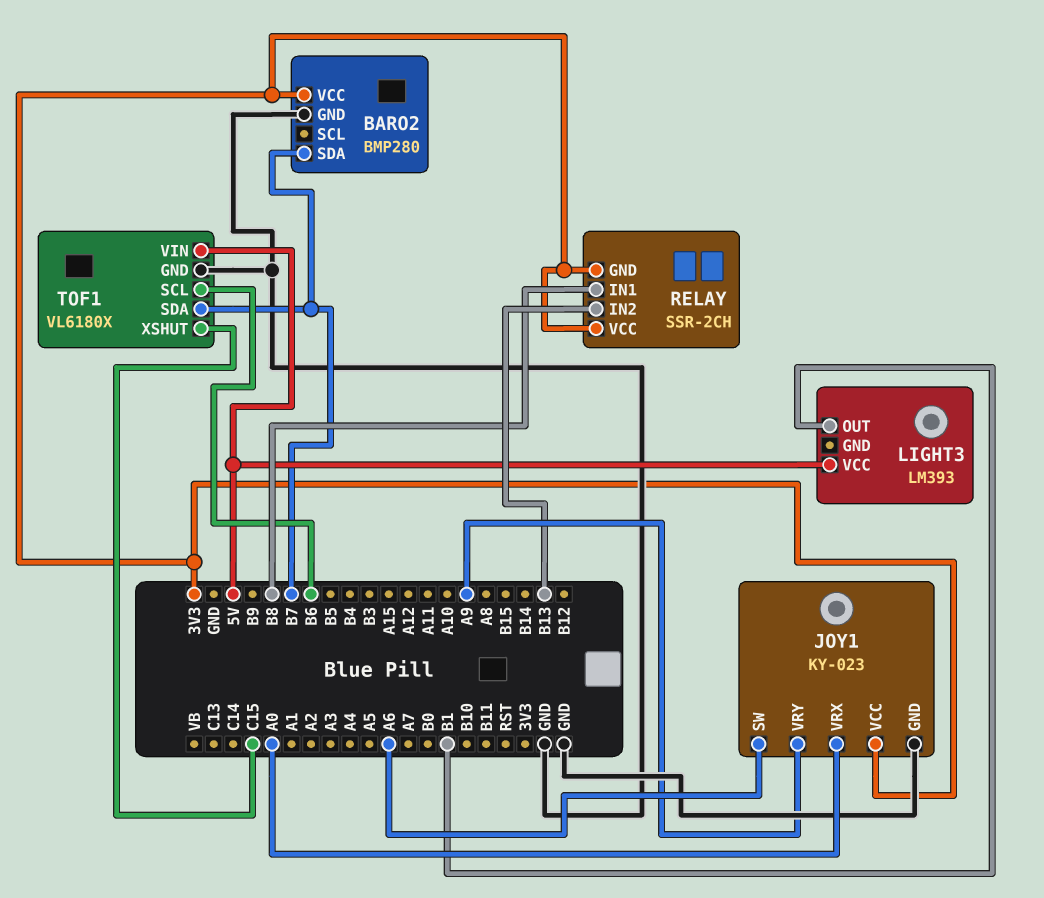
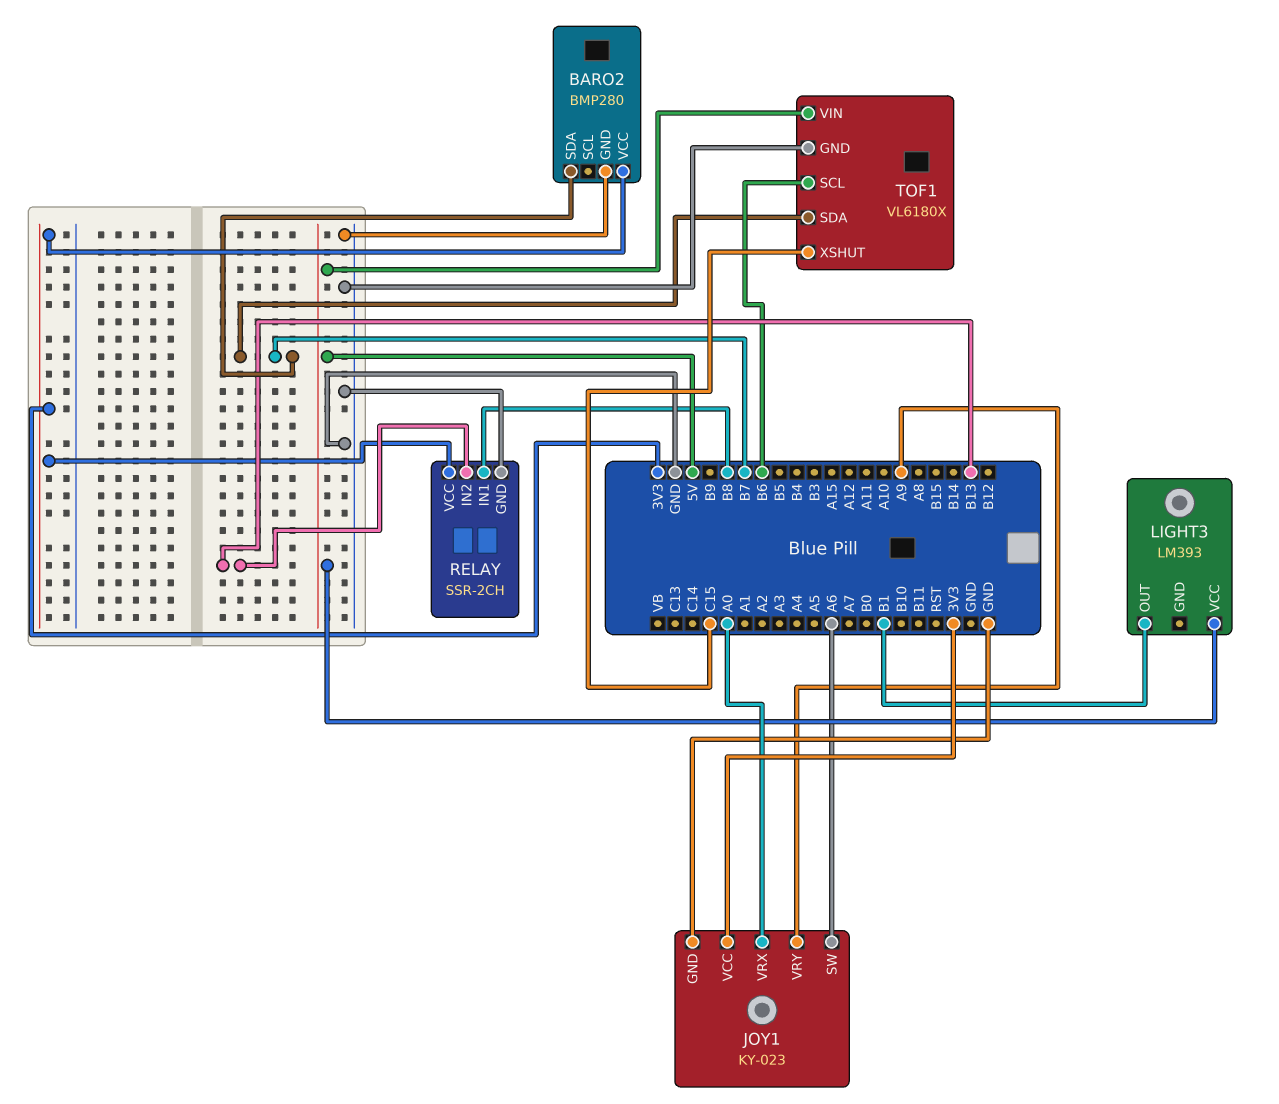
RELAY pin GND: 3V3 -> GND

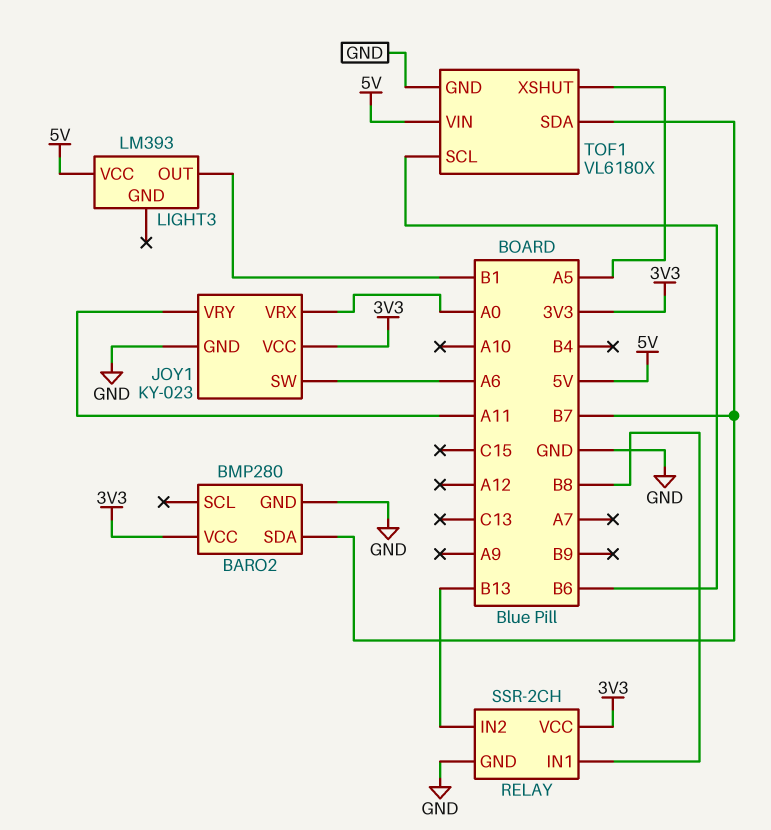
JOY1 pin VRY: A9 -> A11
TOF1 pin XSHUT: C15 -> A5

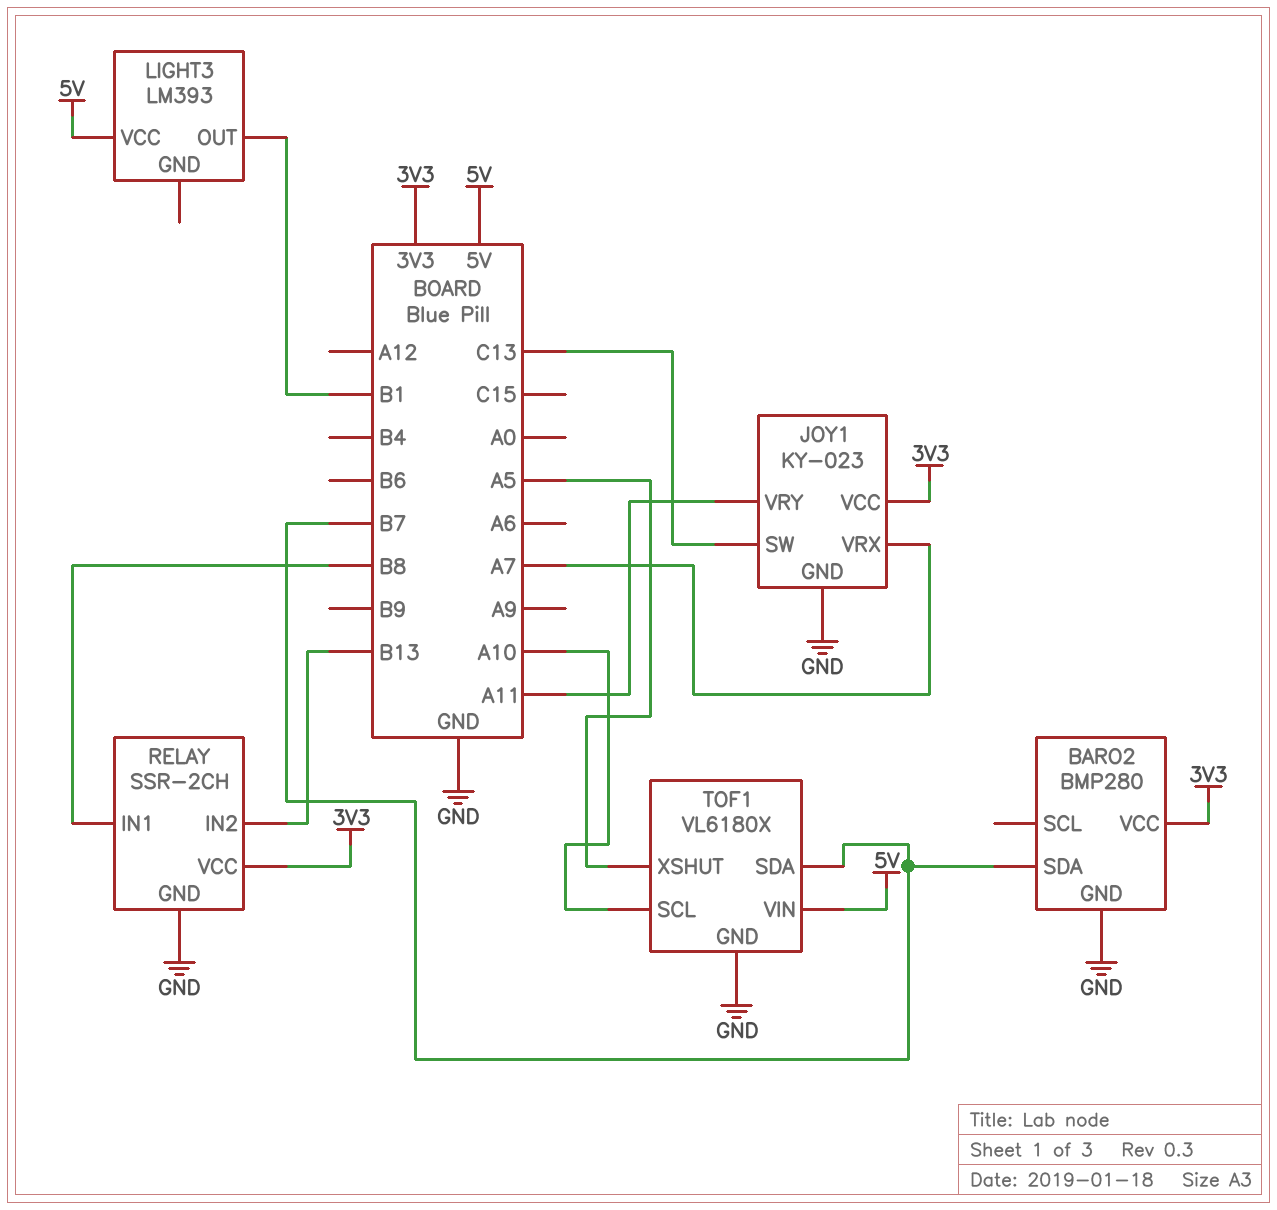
JOY1 pin SW: A6 -> C13
JOY1 pin VRX: A0 -> A7
TOF1 pin SCL: B6 -> A10

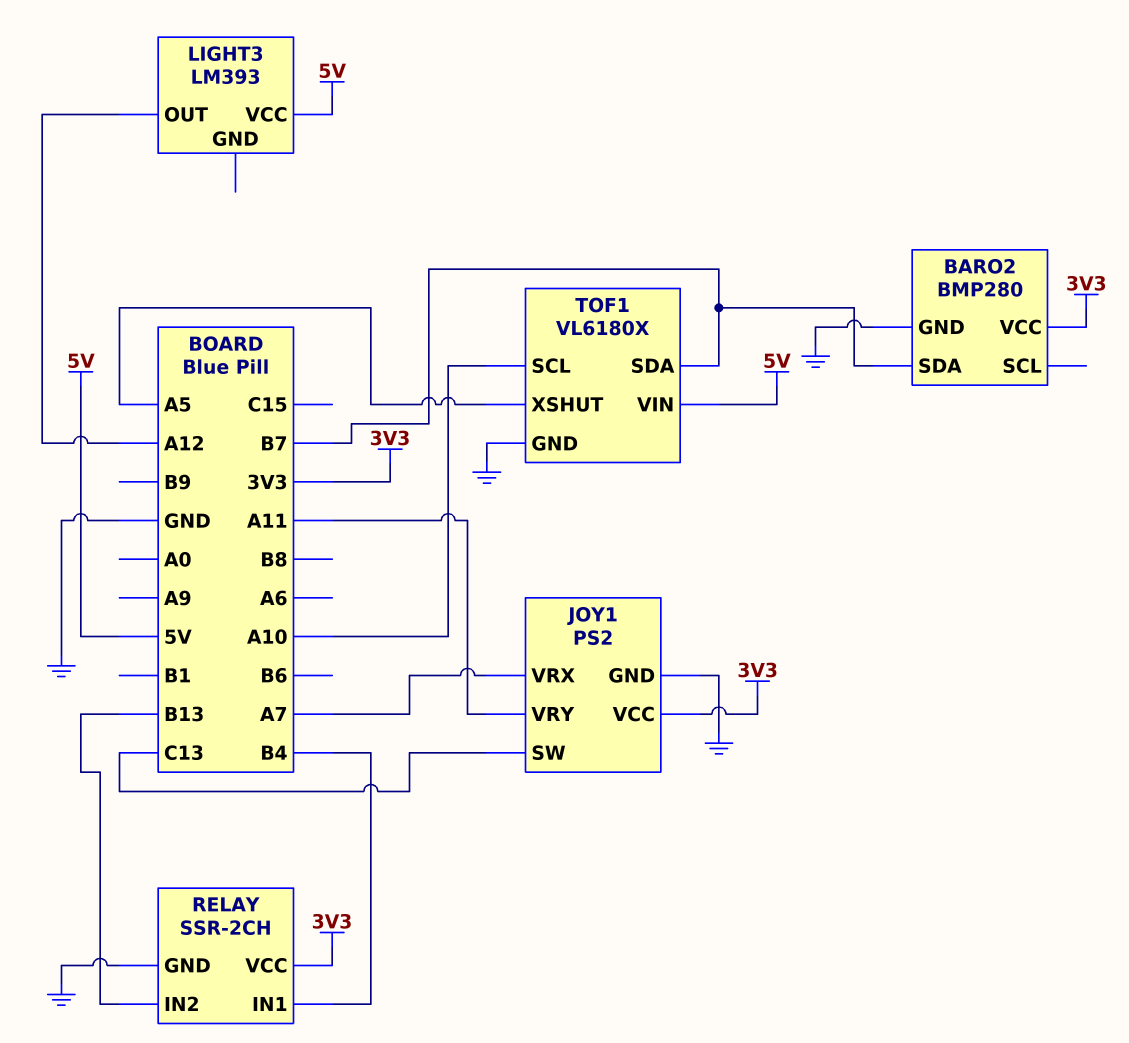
JOY1: KY-023 -> PS2
LIGHT3 pin OUT: B1 -> A12
RELAY pin IN1: B8 -> B4

